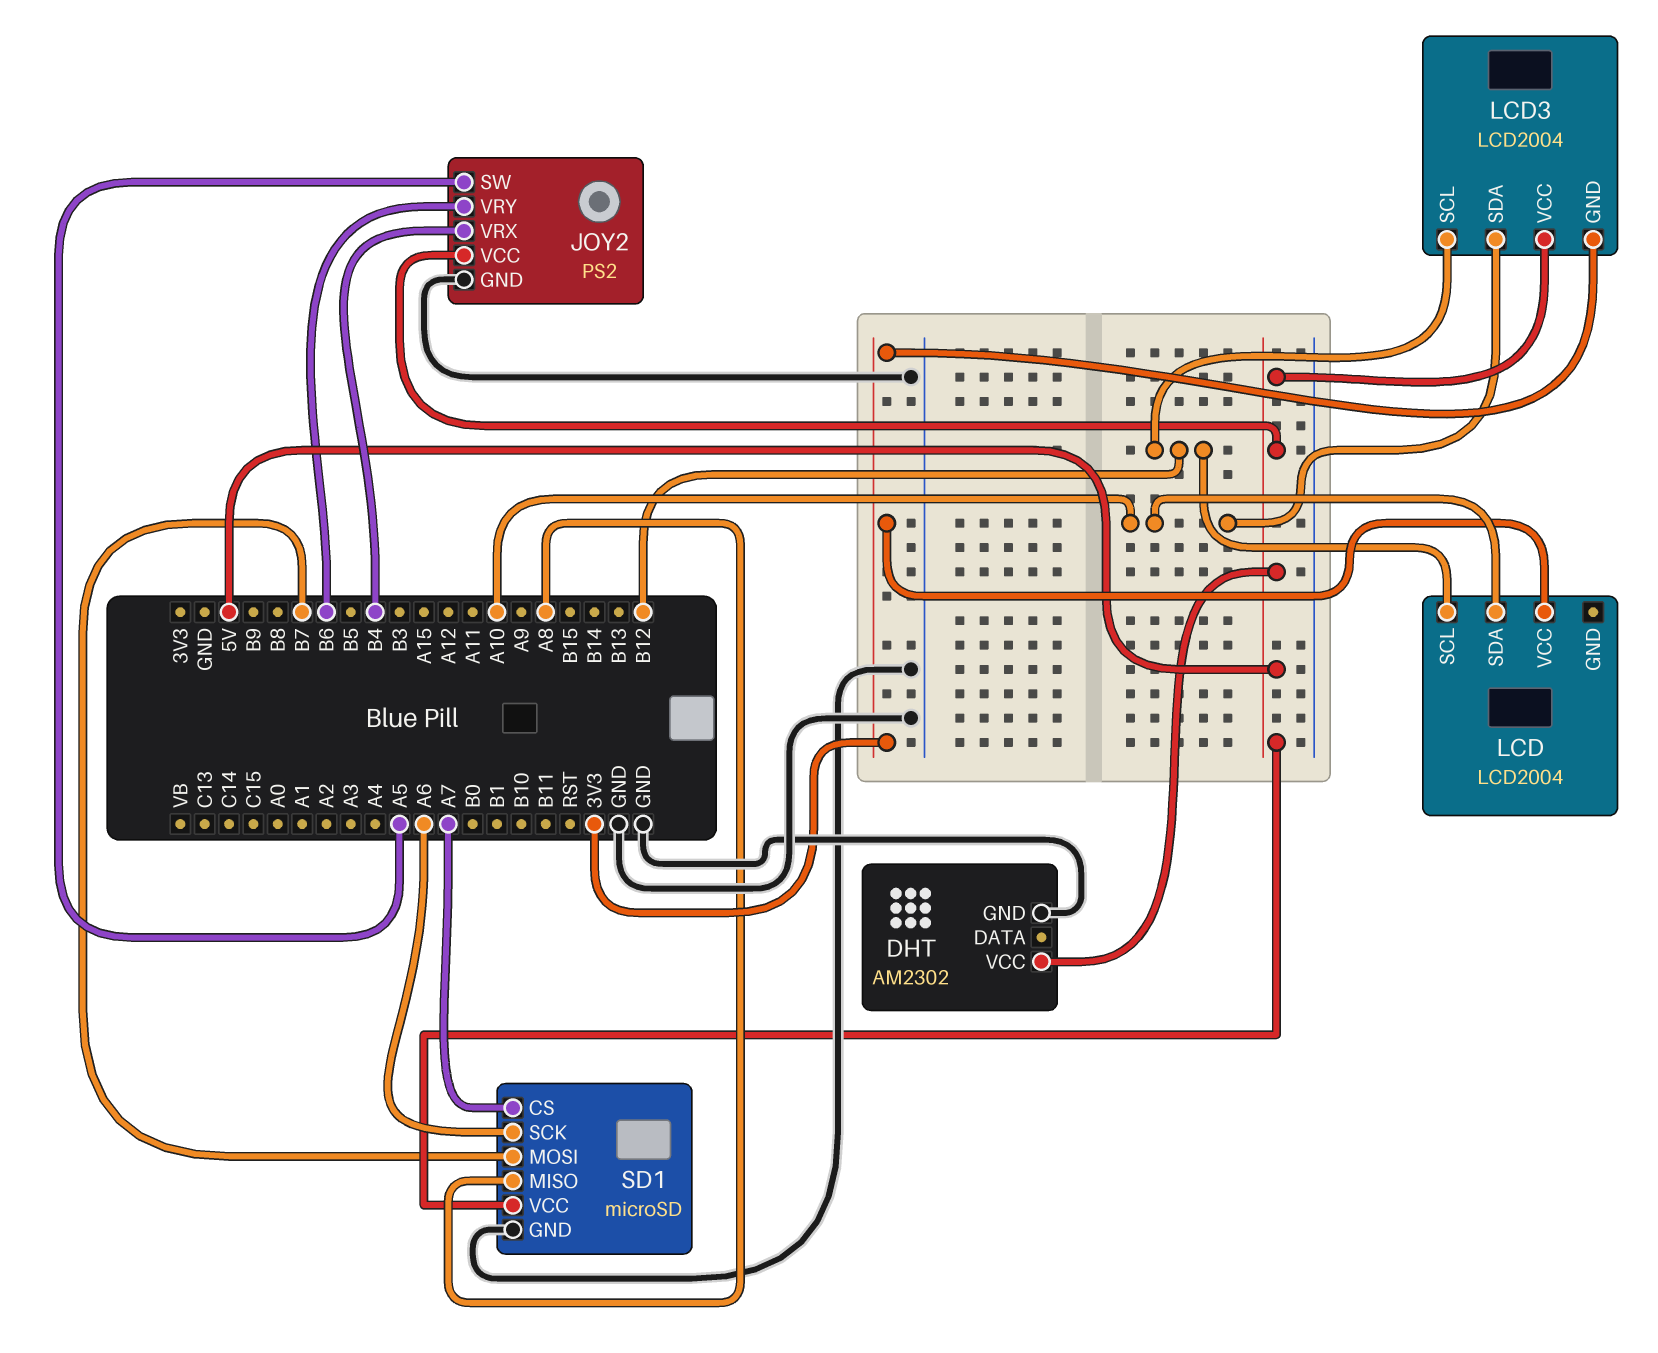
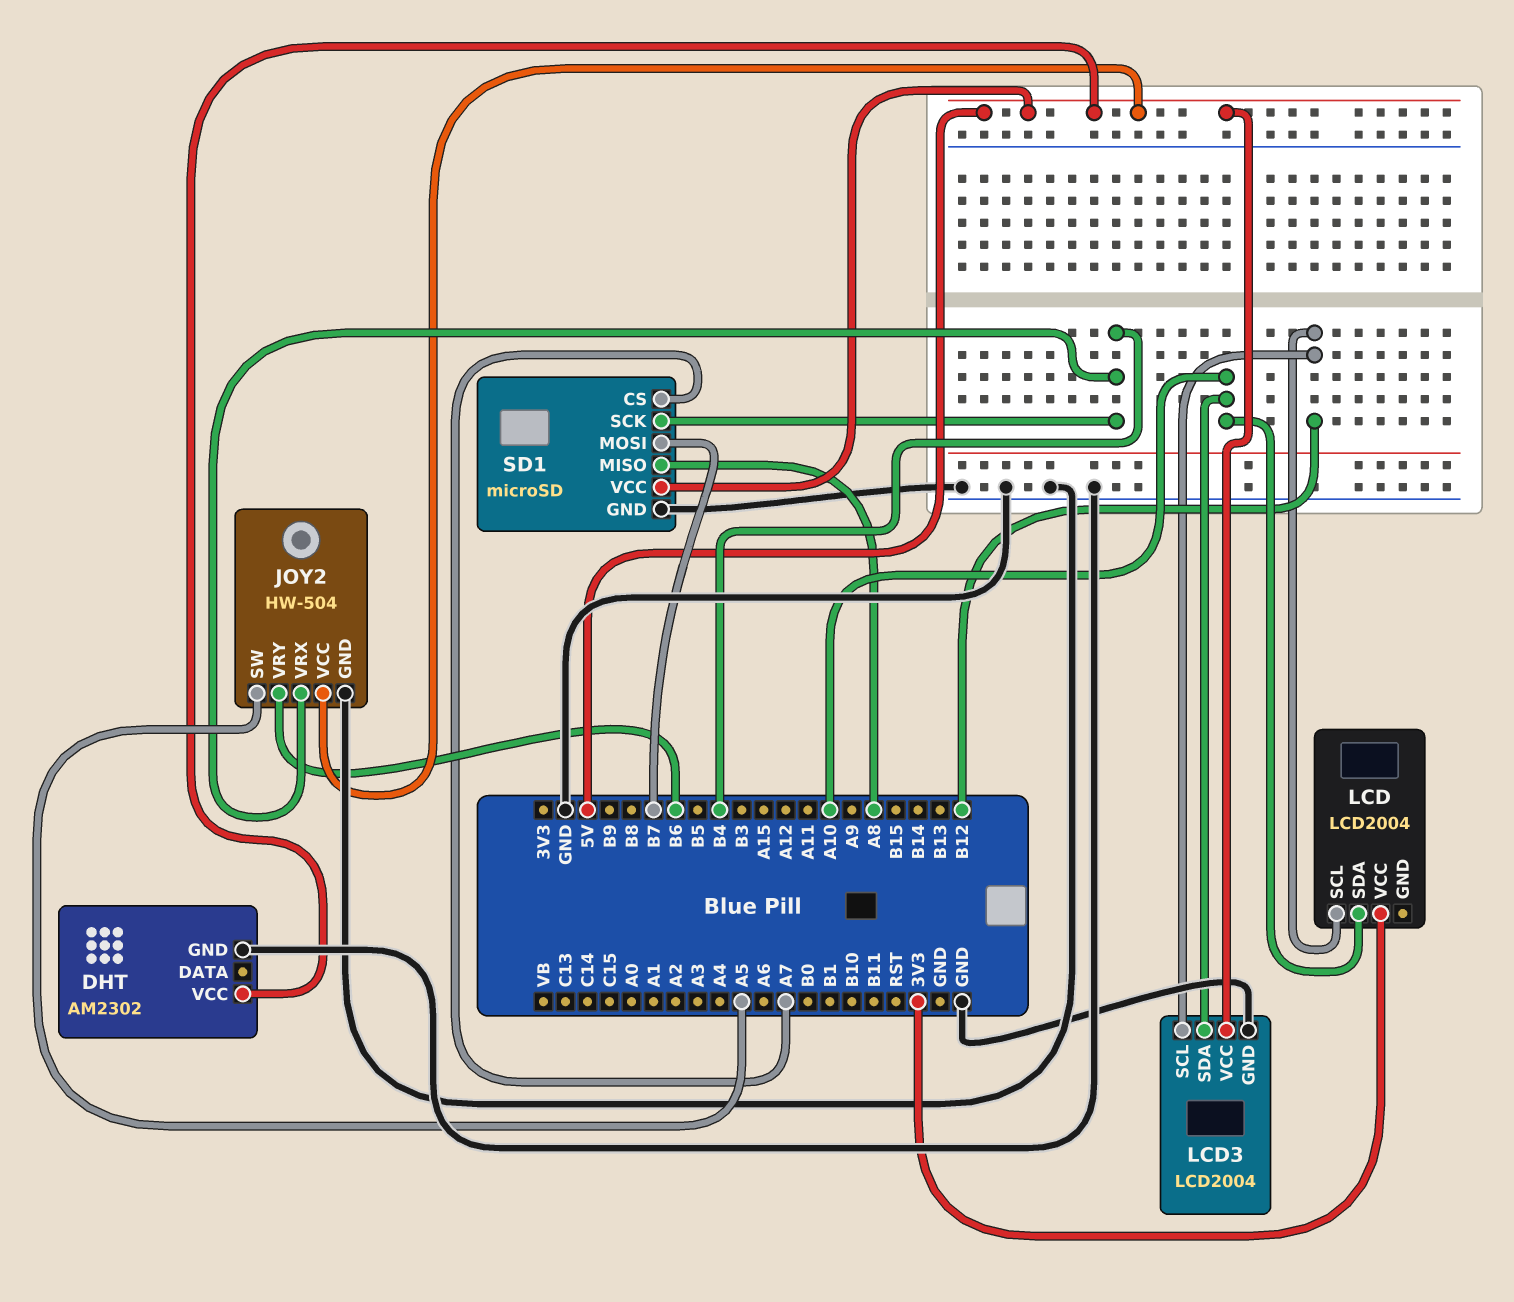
JOY2: PS2 -> HW-504
LCD3 pin GND: 3V3 -> GND
SD1 pin SCK: A6 -> B4

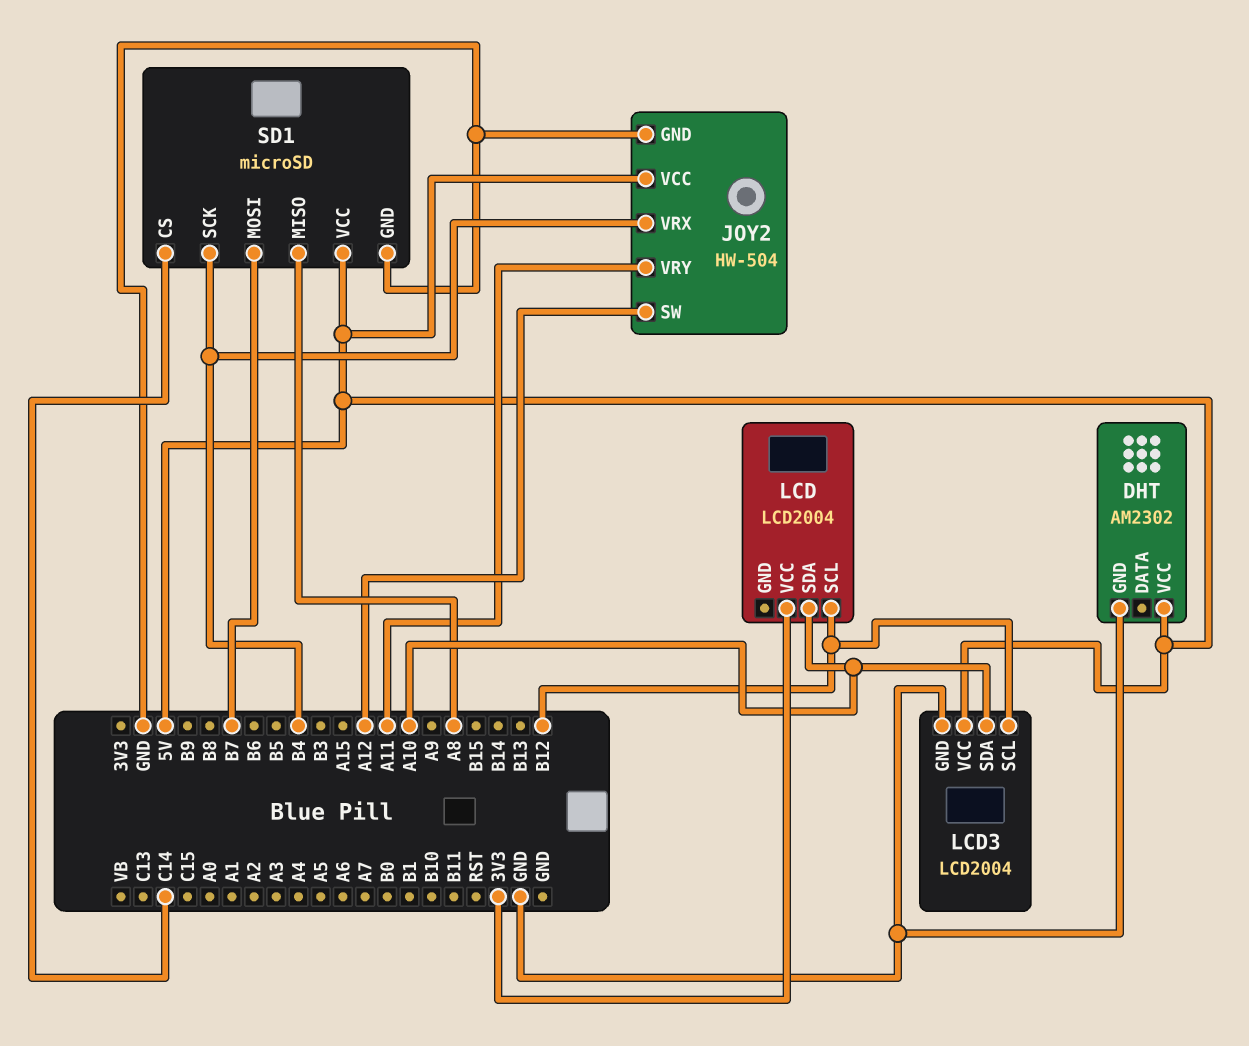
JOY2 pin SW: A5 -> A12
JOY2 pin VRY: B6 -> A11
SD1 pin CS: A7 -> C14

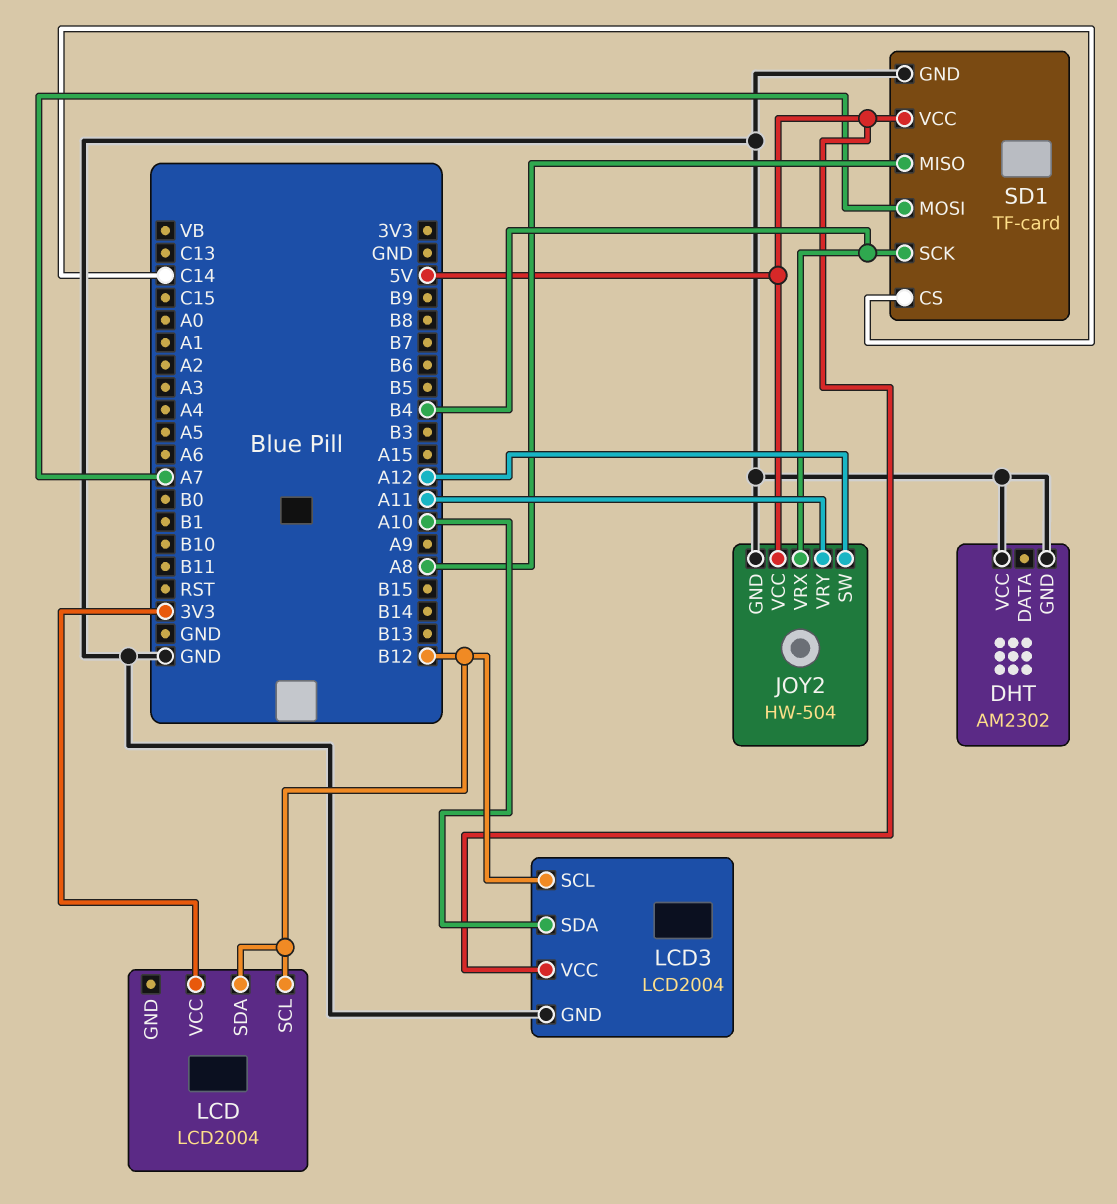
DHT pin VCC: 5V -> GND
LCD pin SDA: A10 -> B12
SD1: microSD -> TF-card
SD1 pin MOSI: B7 -> A7

